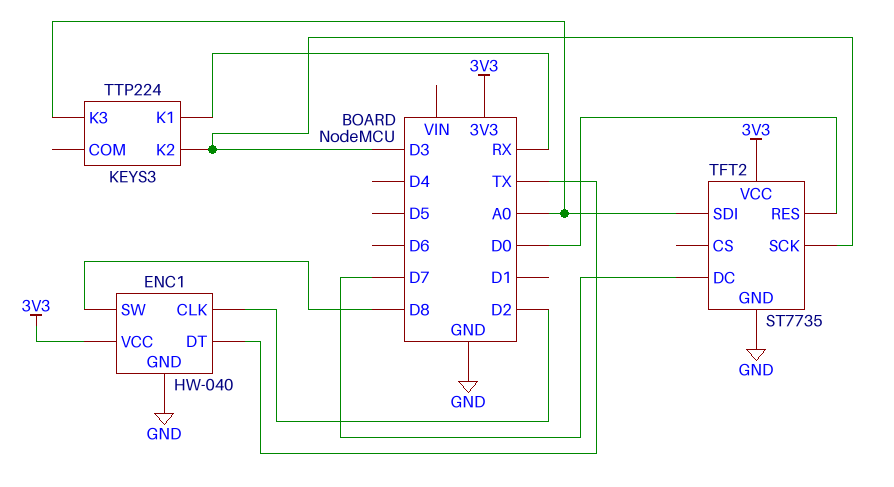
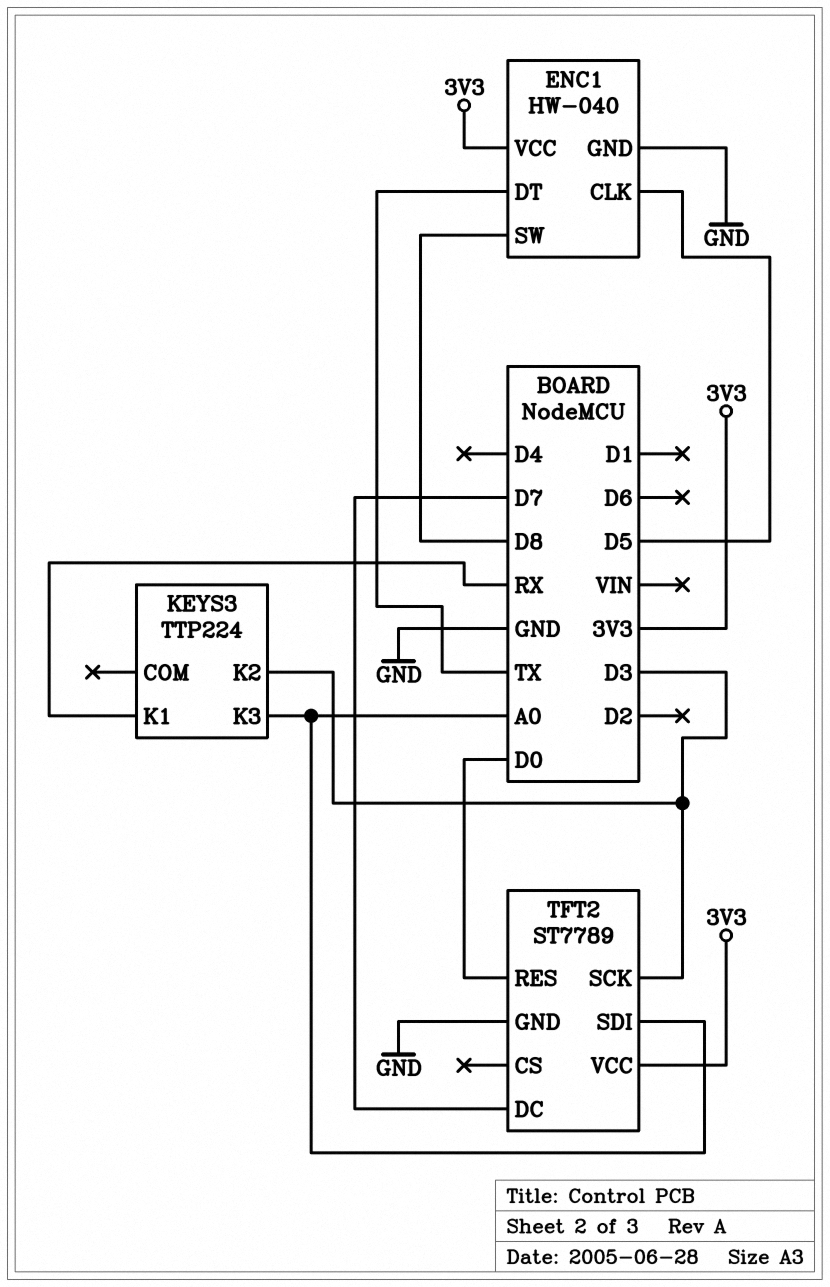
ENC1 pin CLK: D2 -> D5
TFT2: ST7735 -> ST7789

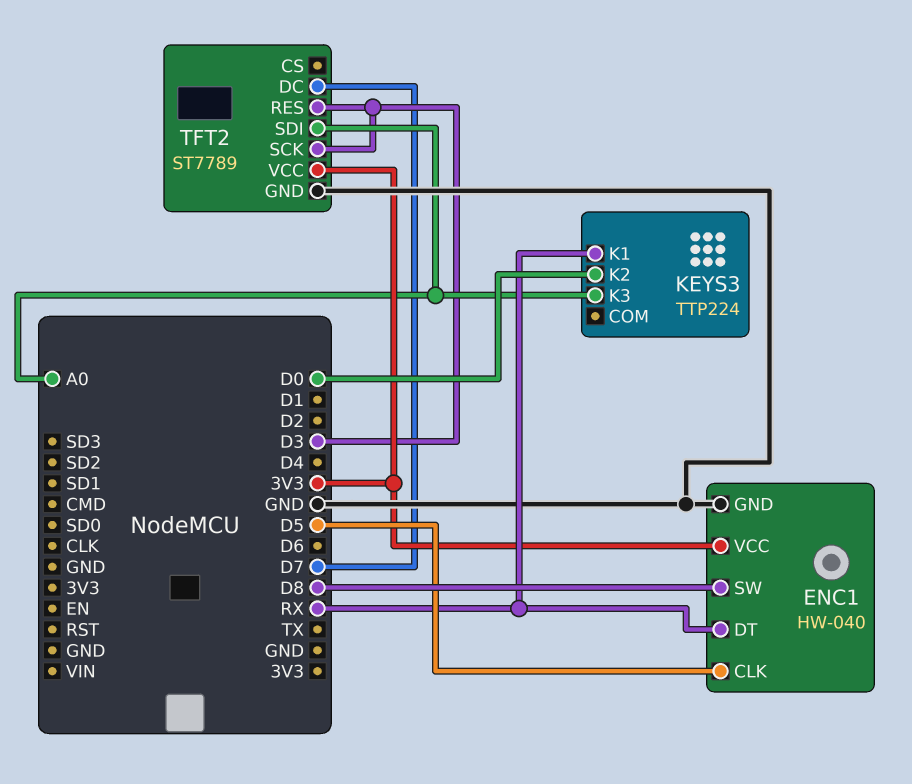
ENC1 pin DT: TX -> RX
KEYS3 pin K2: D3 -> D0
TFT2 pin RES: D0 -> D3

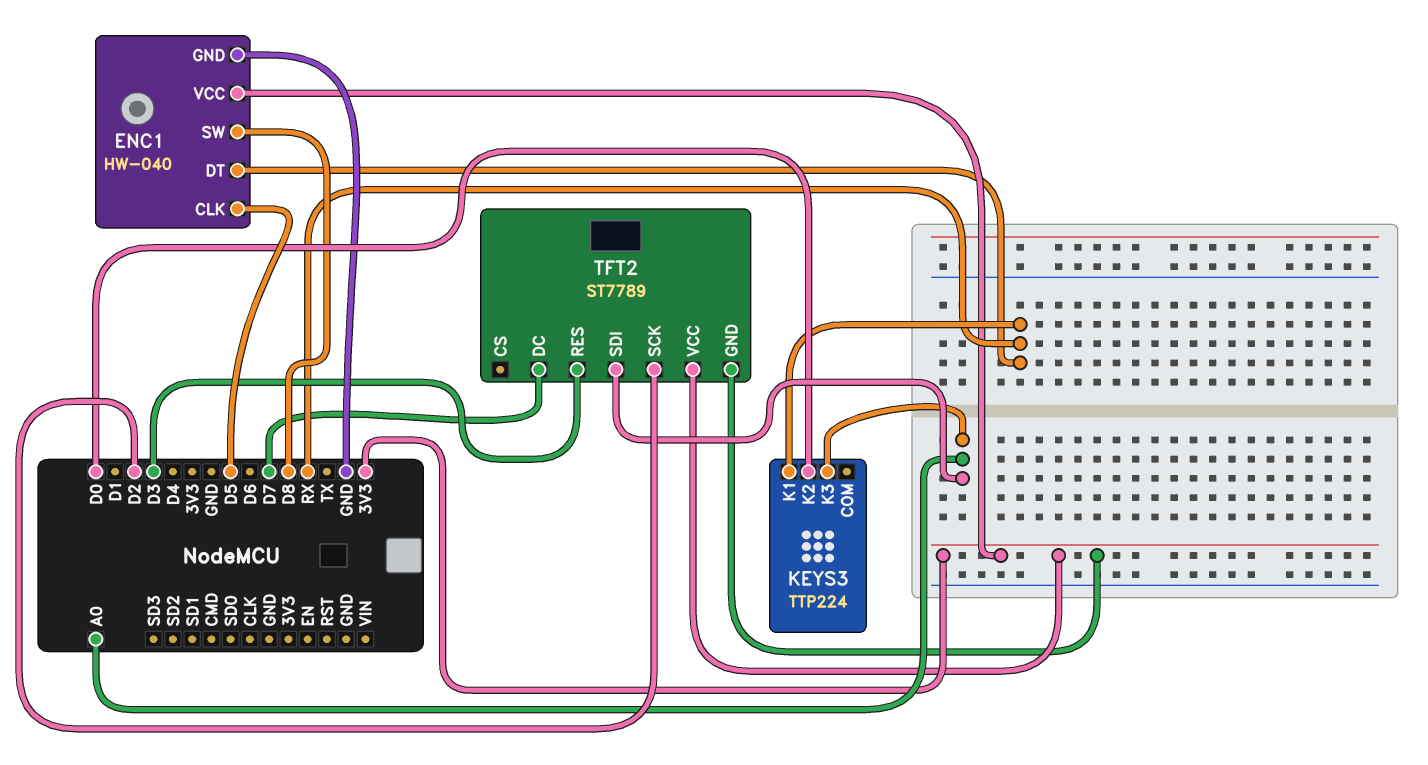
TFT2 pin GND: GND -> 3V3
TFT2 pin SCK: D3 -> D2

